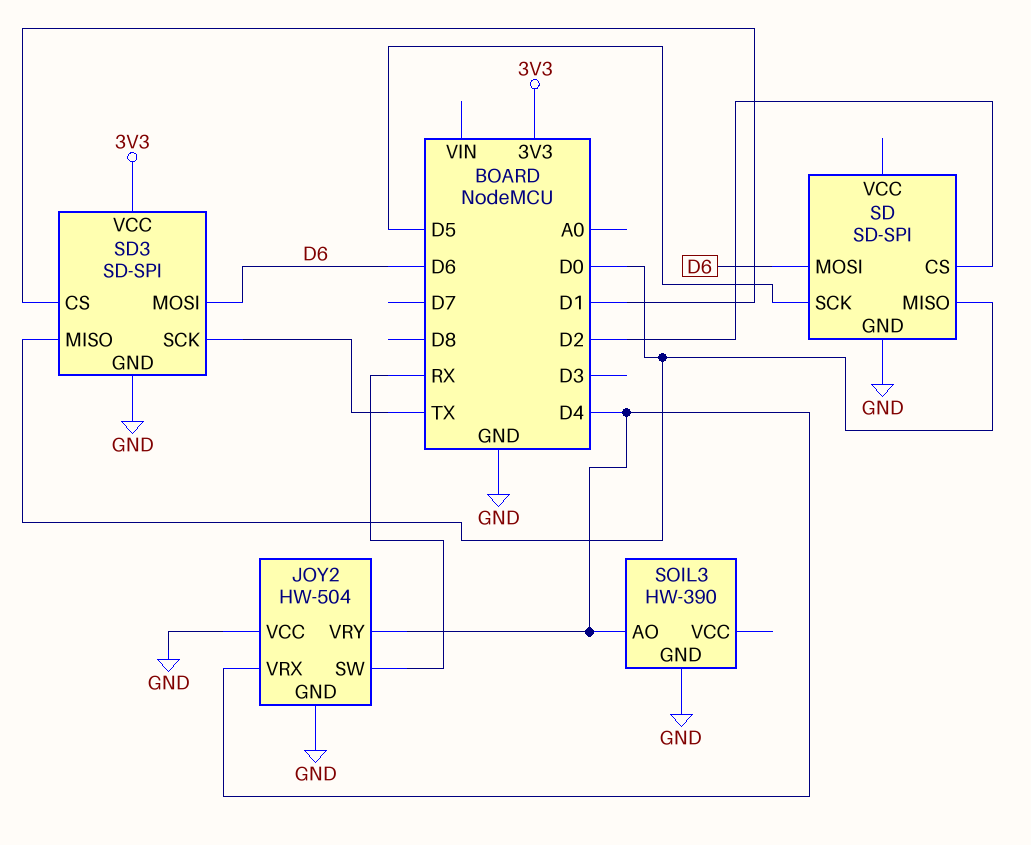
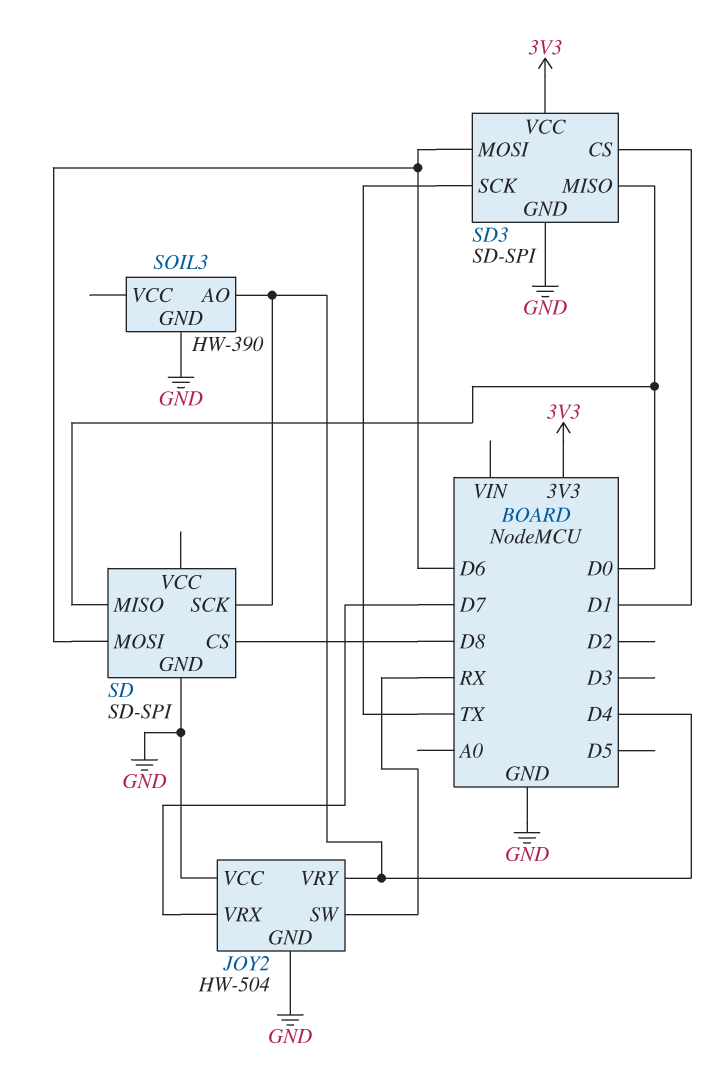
JOY2 pin VRX: D4 -> D7
SD pin CS: D2 -> D8
SD pin SCK: D5 -> D4

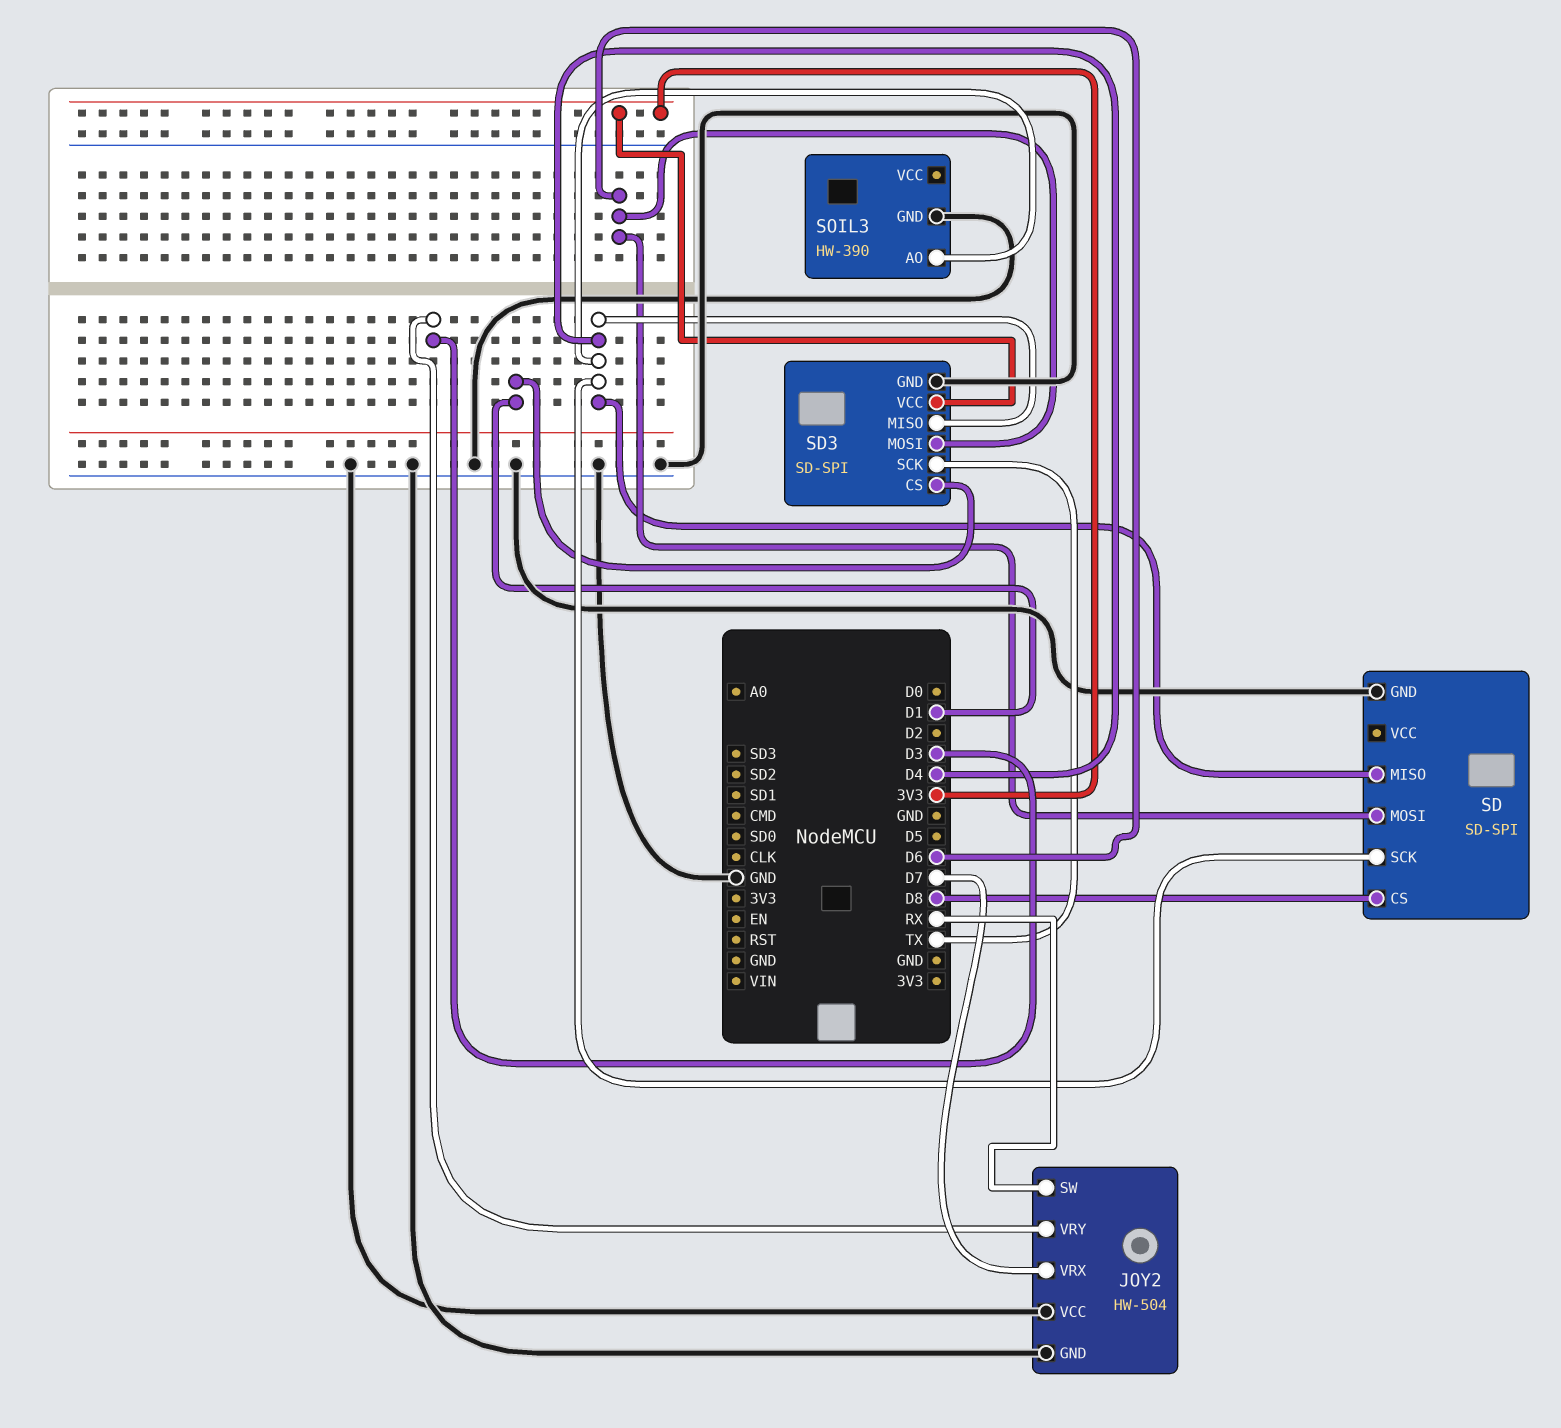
JOY2 pin VRY: D4 -> D3
SD pin MISO: D0 -> D4
SD3 pin MISO: D0 -> D4

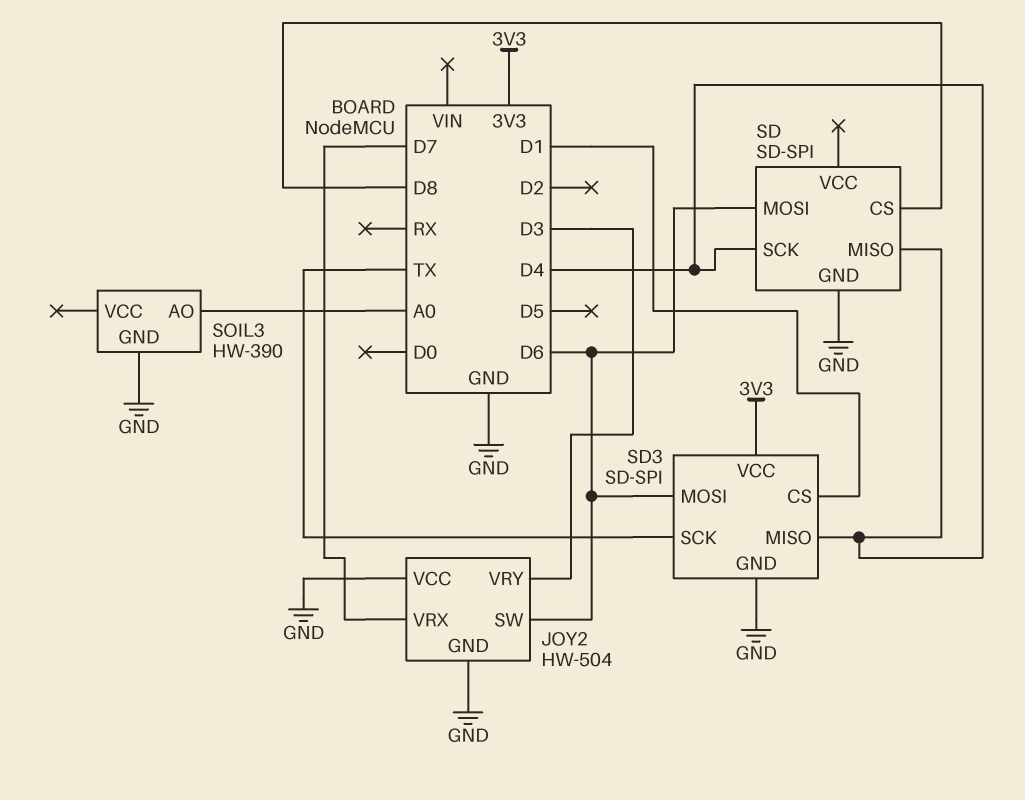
JOY2 pin SW: RX -> D6
SOIL3 pin AO: D4 -> A0

